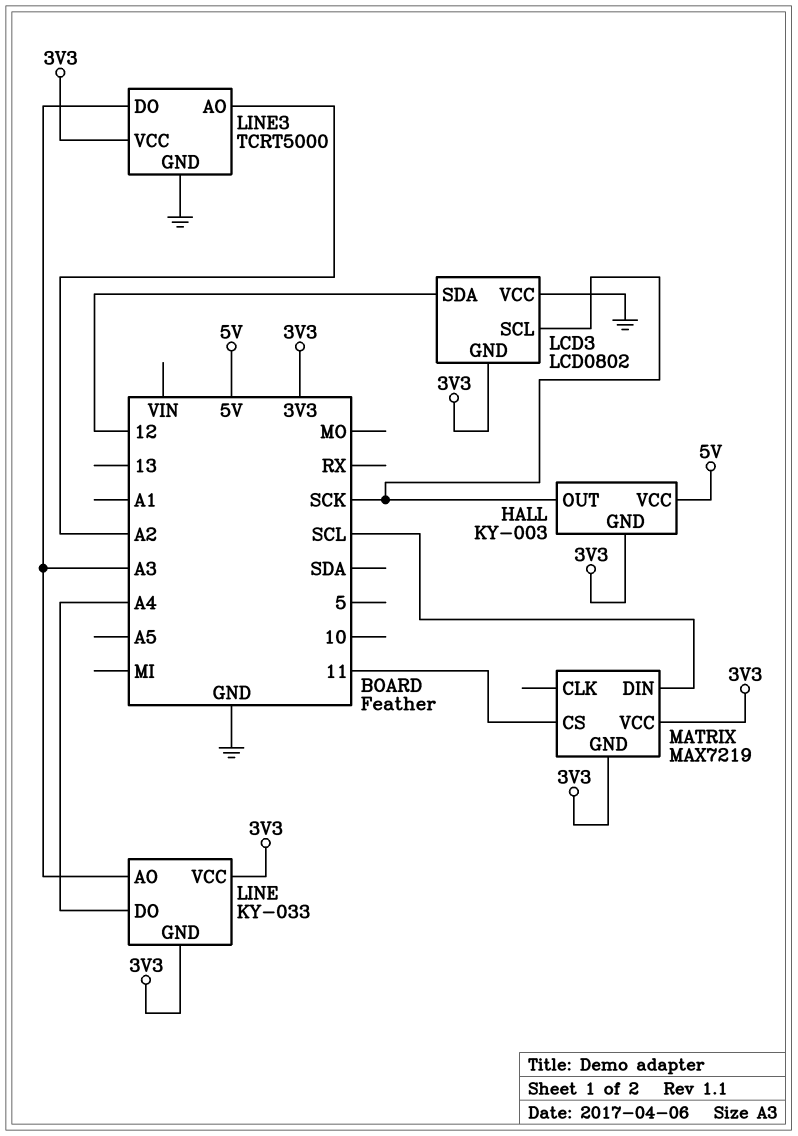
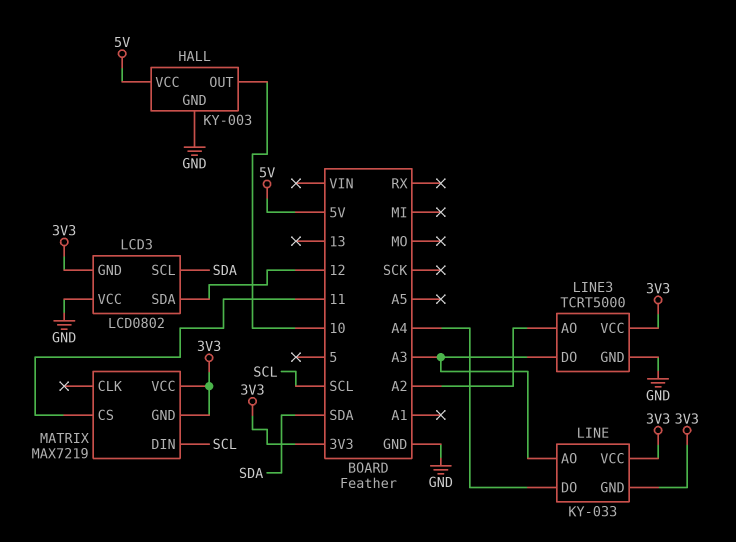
HALL pin GND: 3V3 -> GND
HALL pin OUT: SCK -> 10
LCD3 pin SCL: SCK -> SDA

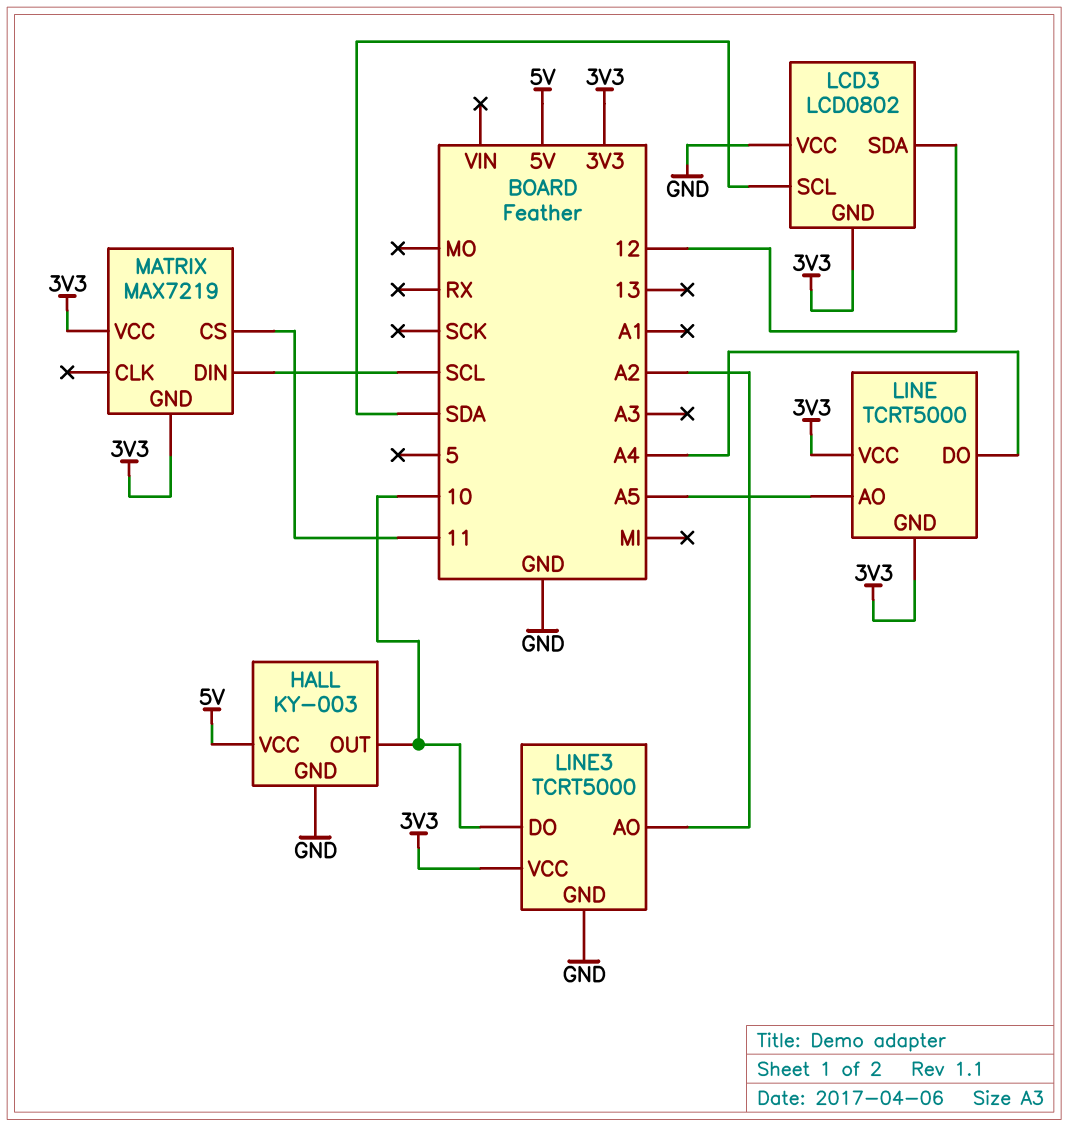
LINE: KY-033 -> TCRT5000
LINE pin AO: A3 -> A5
LINE3 pin DO: A3 -> 10

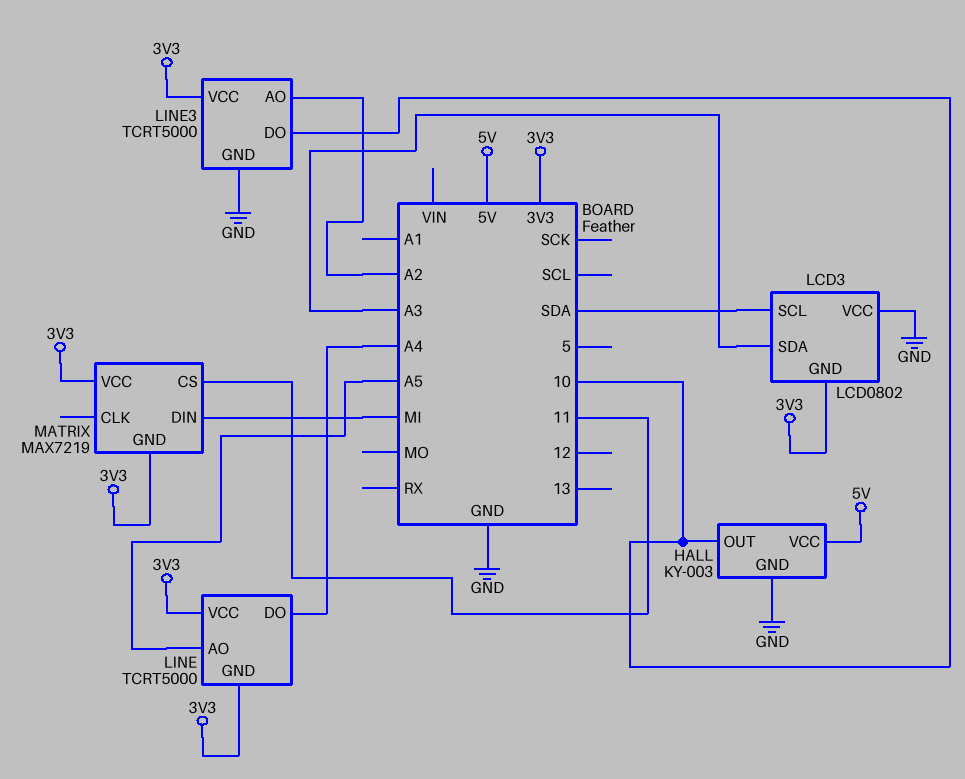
LCD3 pin SDA: 12 -> A3
MATRIX pin DIN: SCL -> MI

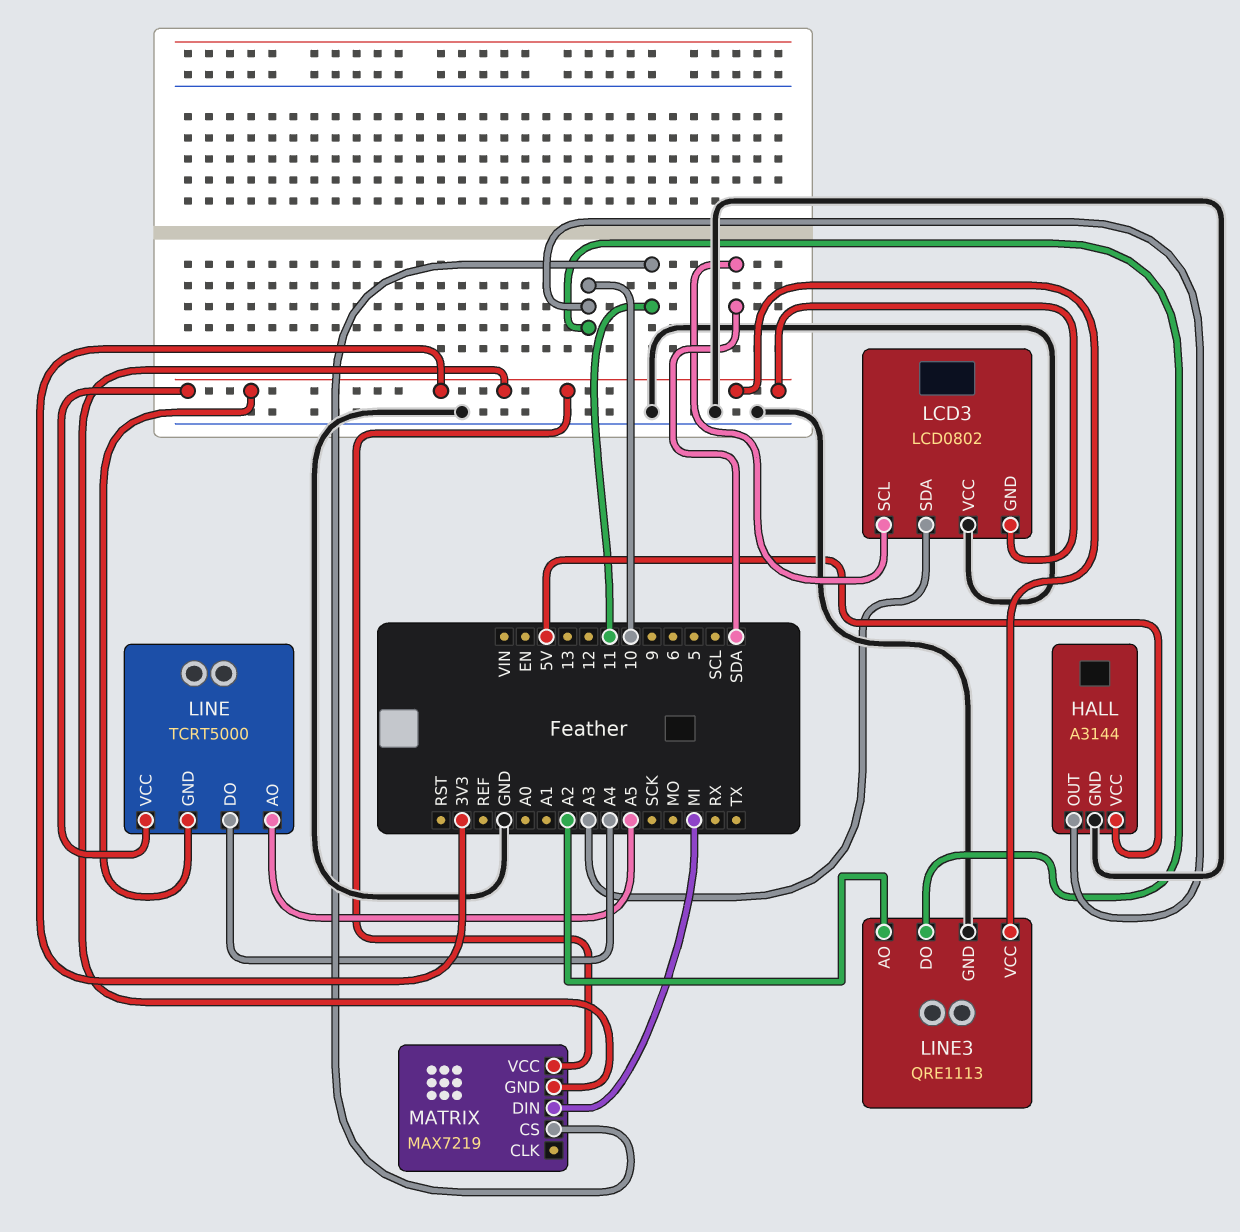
HALL: KY-003 -> A3144
LINE3: TCRT5000 -> QRE1113

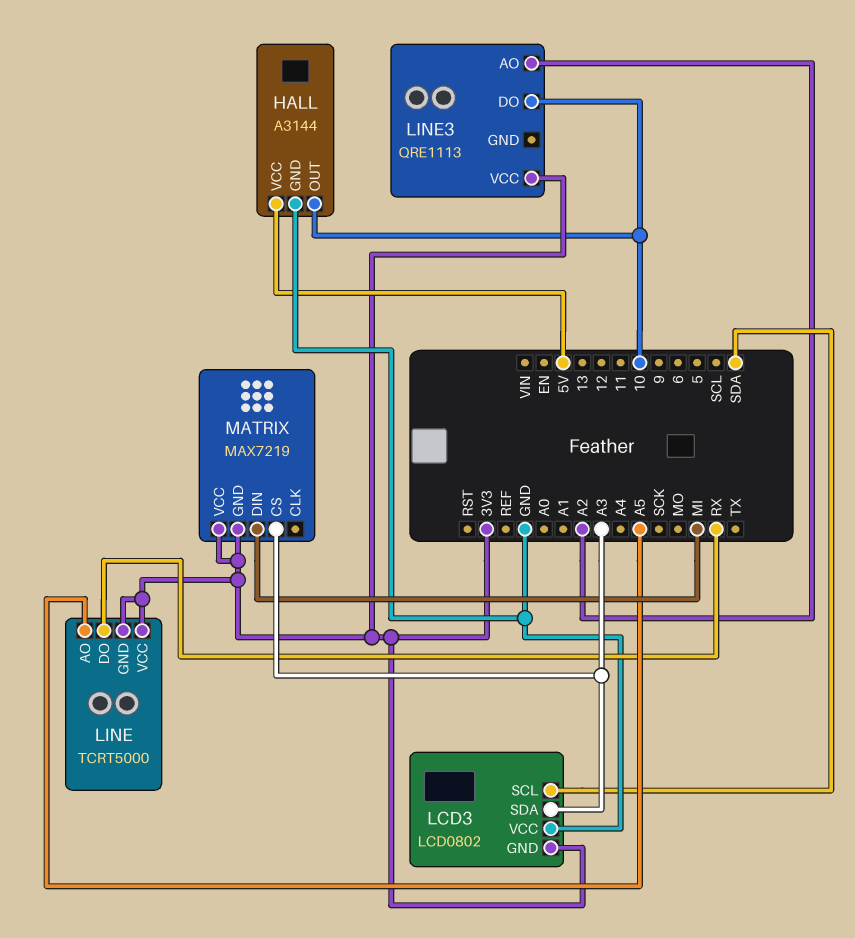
LINE pin DO: A4 -> RX
LINE3 pin GND: GND -> none
MATRIX pin CS: 11 -> A3

